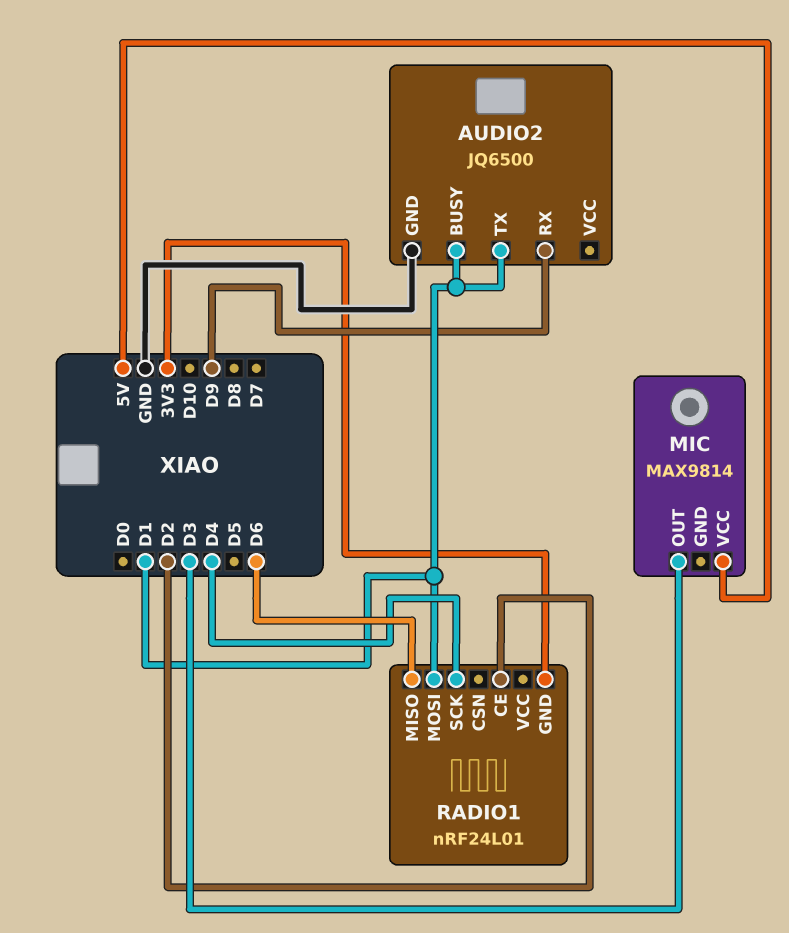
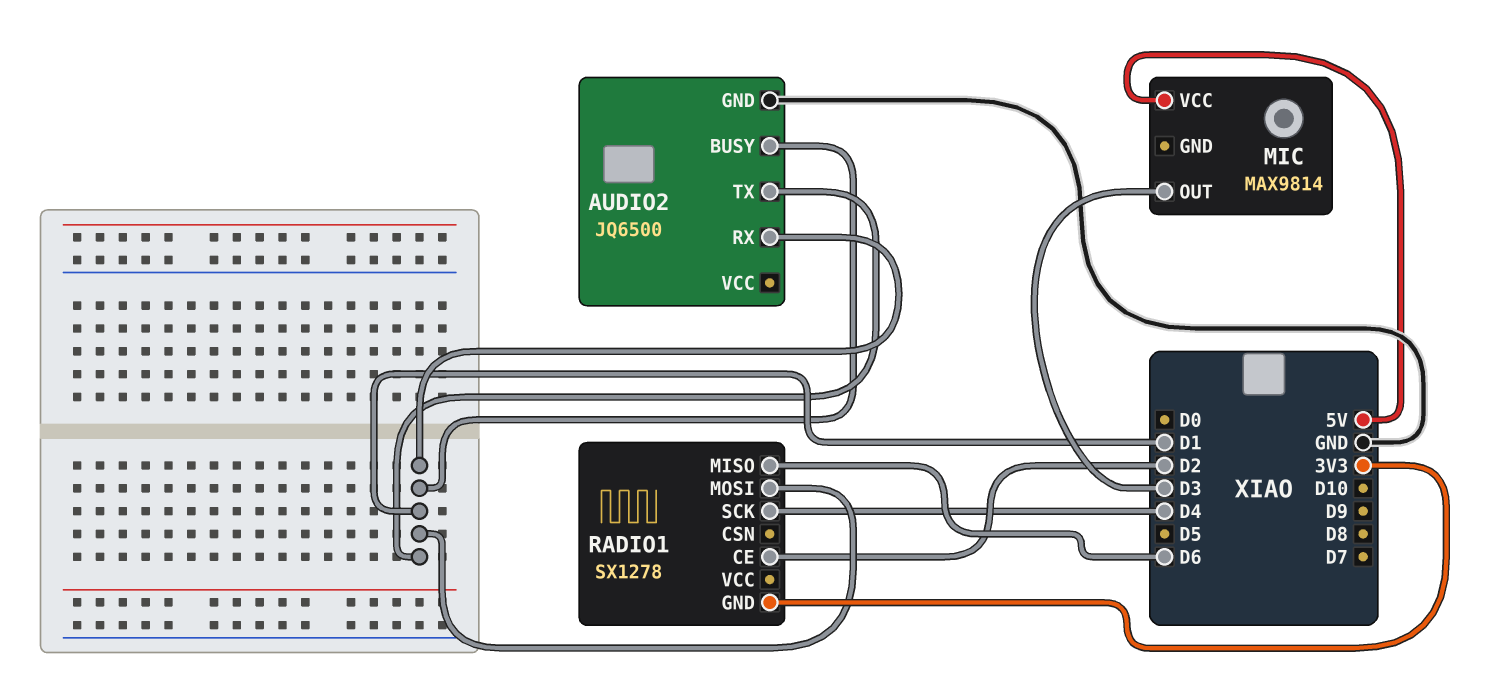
AUDIO2 pin RX: D9 -> D1
RADIO1: nRF24L01 -> SX1278

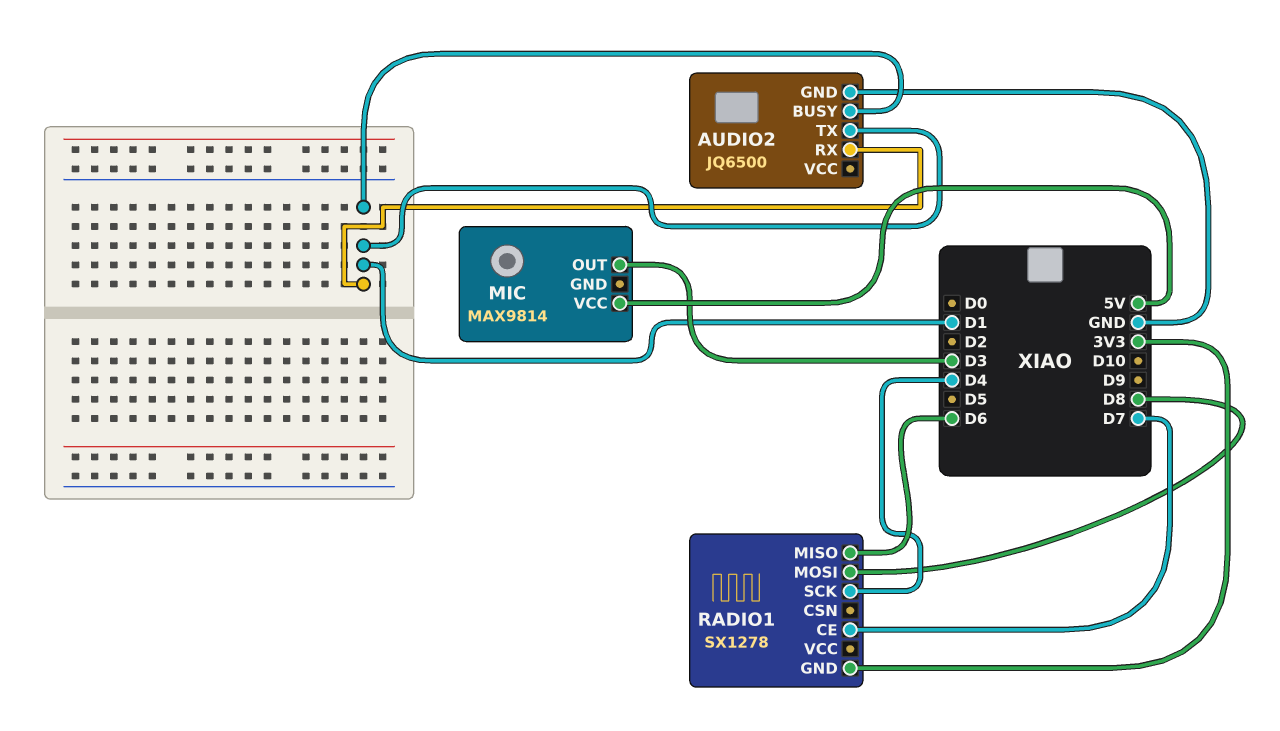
RADIO1 pin CE: D2 -> D7
RADIO1 pin MOSI: D1 -> D8

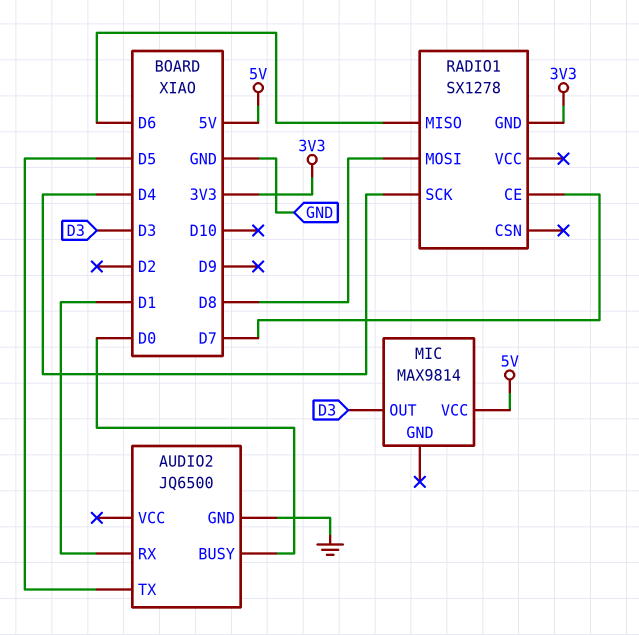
AUDIO2 pin BUSY: D1 -> D0
AUDIO2 pin TX: D1 -> D5

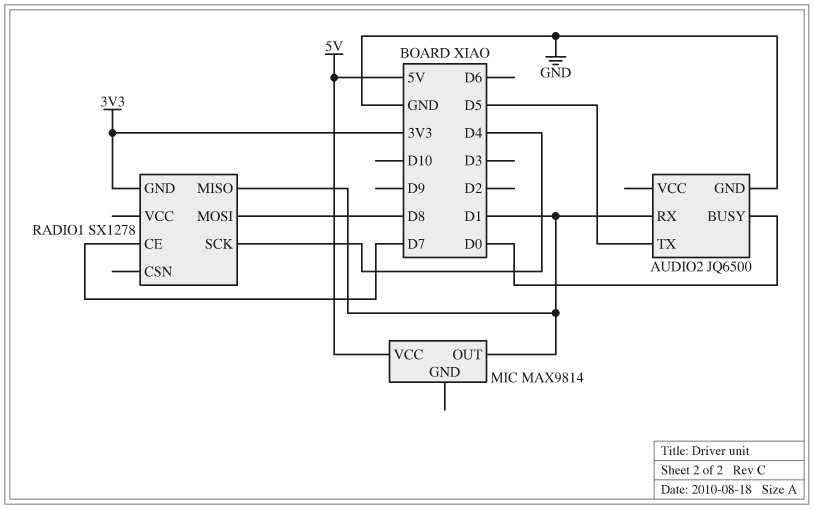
MIC pin OUT: D3 -> D1
RADIO1 pin MISO: D6 -> D1

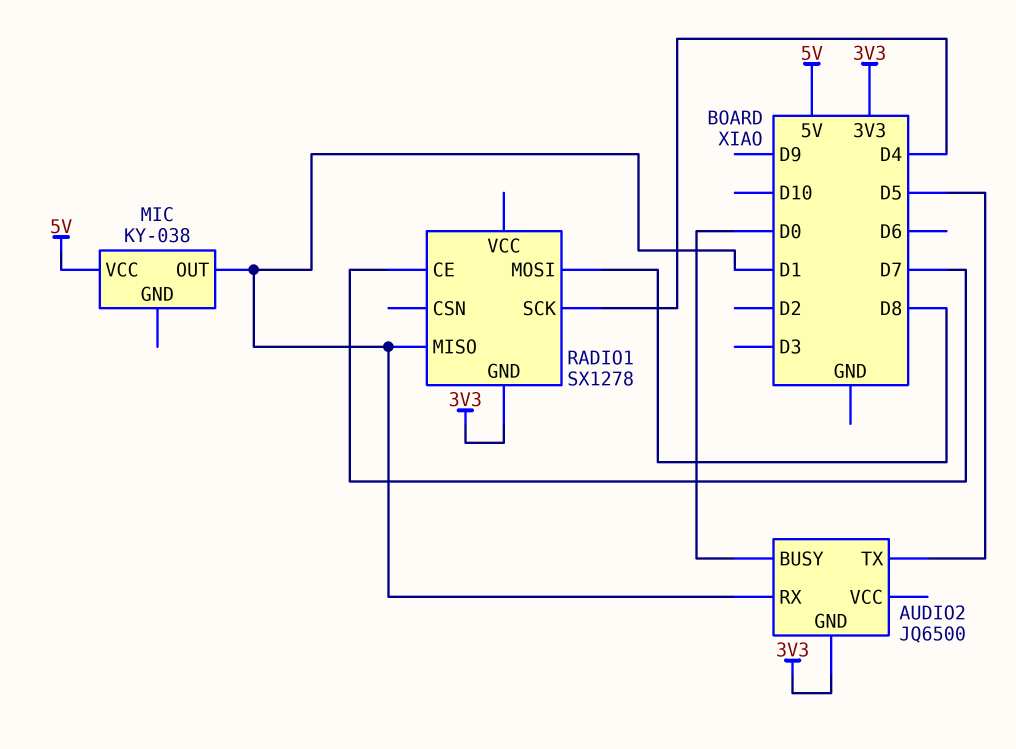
AUDIO2 pin GND: GND -> 3V3
MIC: MAX9814 -> KY-038

